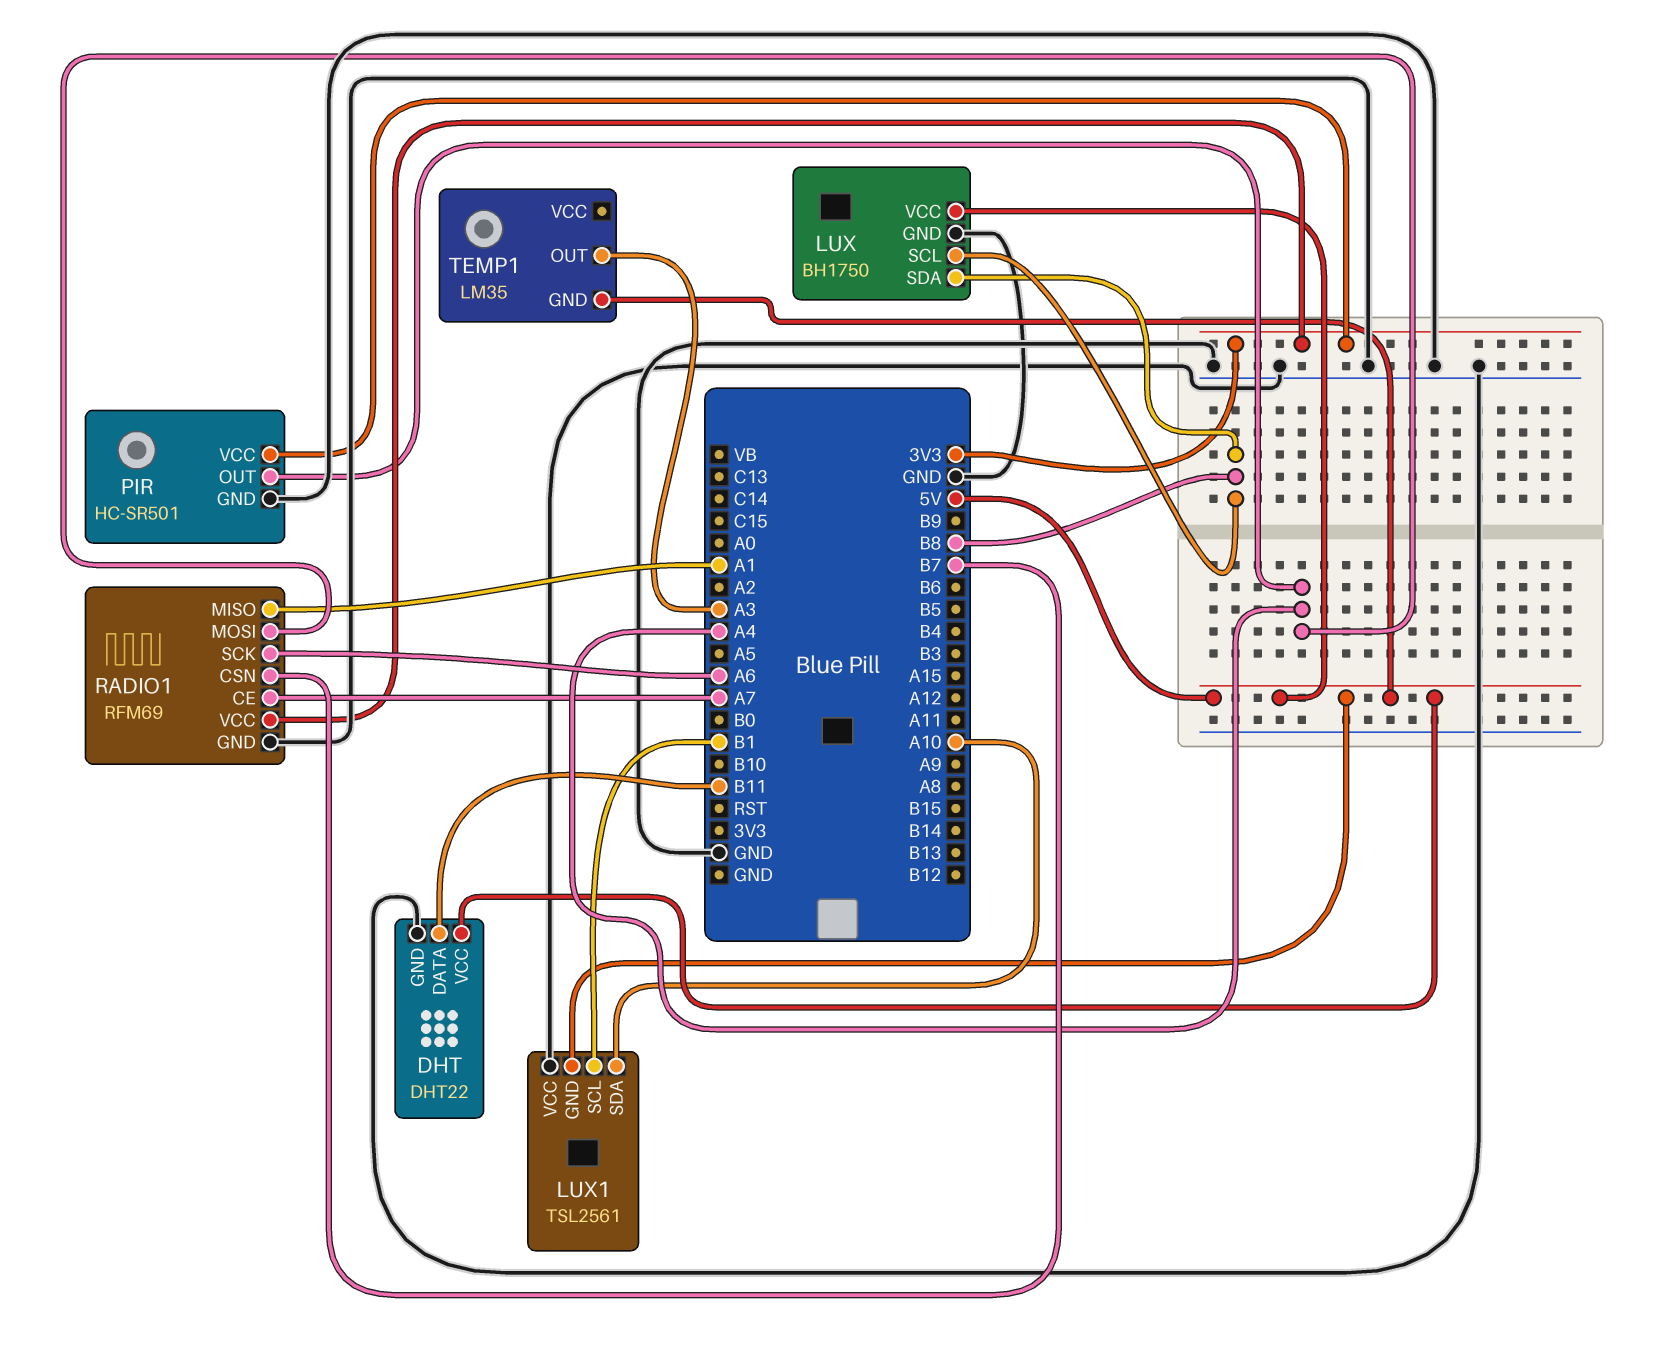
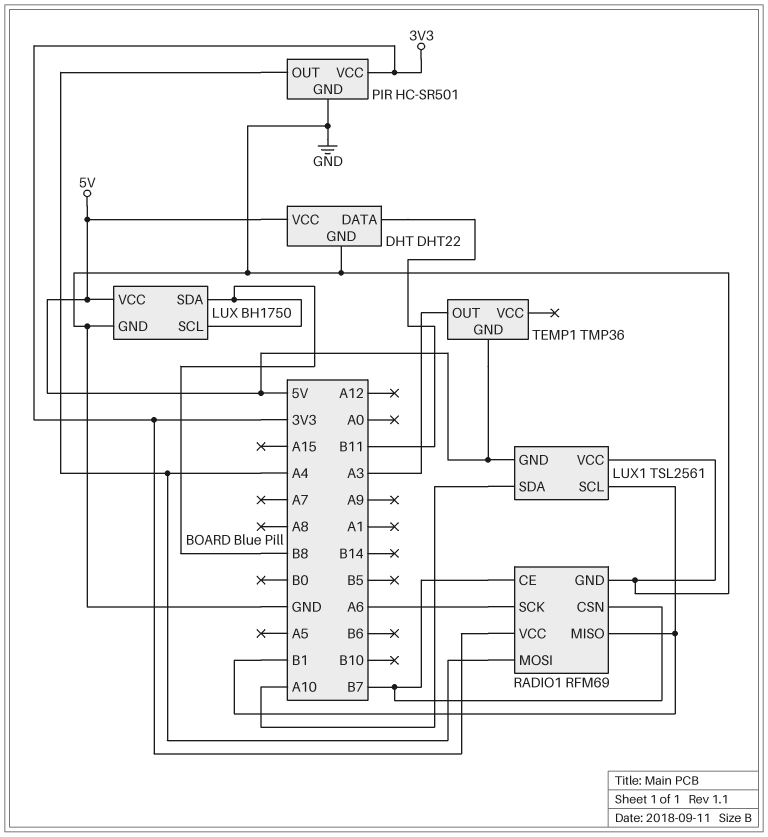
RADIO1 pin CE: A7 -> B7
RADIO1 pin MISO: A1 -> B1
TEMP1: LM35 -> TMP36

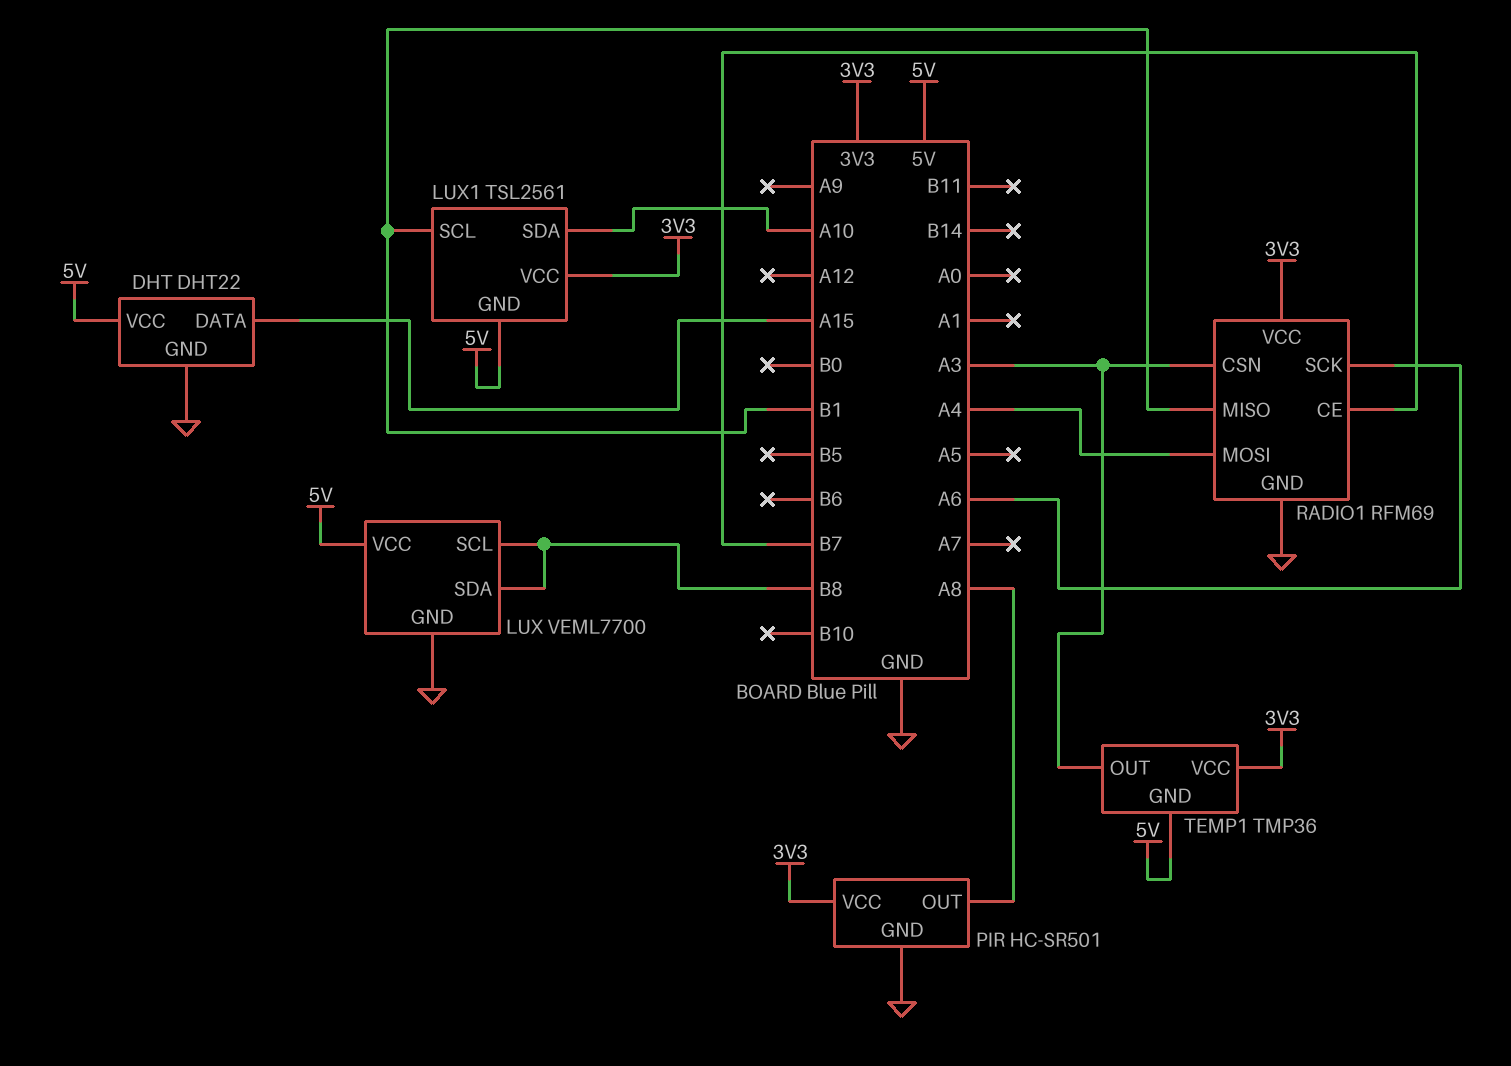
DHT pin DATA: B11 -> A15
LUX: BH1750 -> VEML7700
LUX1 pin VCC: GND -> 3V3
PIR pin OUT: A4 -> A8
RADIO1 pin CSN: B7 -> A3
TEMP1 pin VCC: none -> 3V3

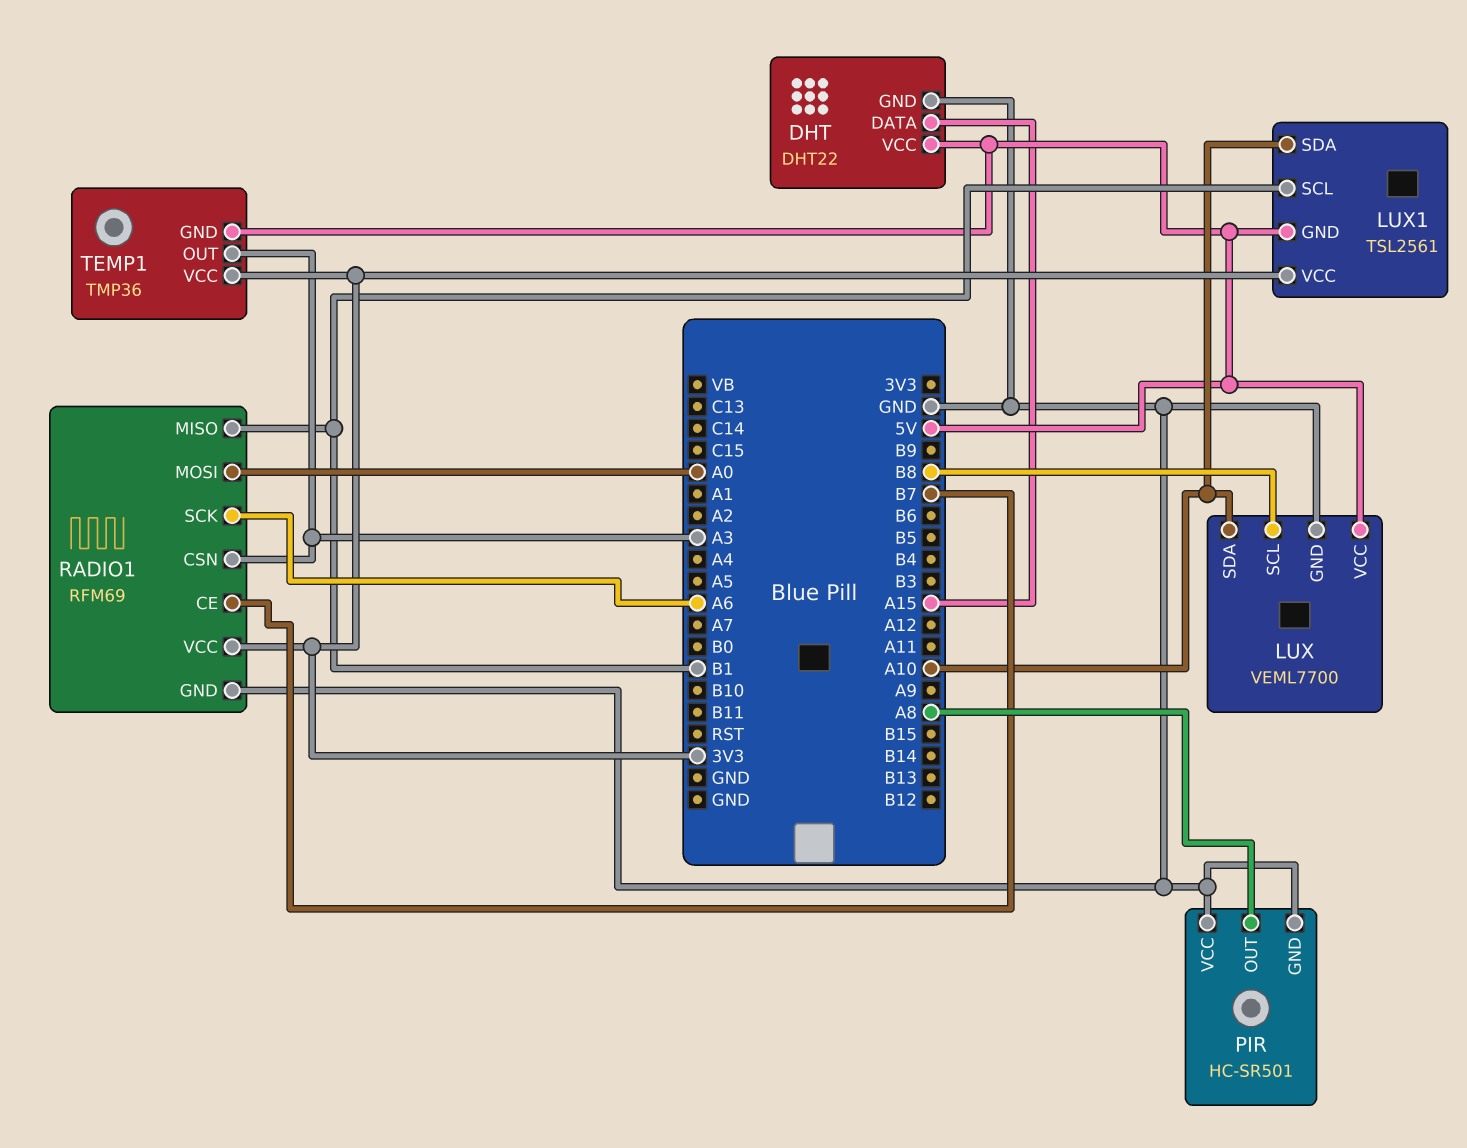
LUX pin SDA: B8 -> A10
PIR pin VCC: 3V3 -> GND
RADIO1 pin MOSI: A4 -> A0

